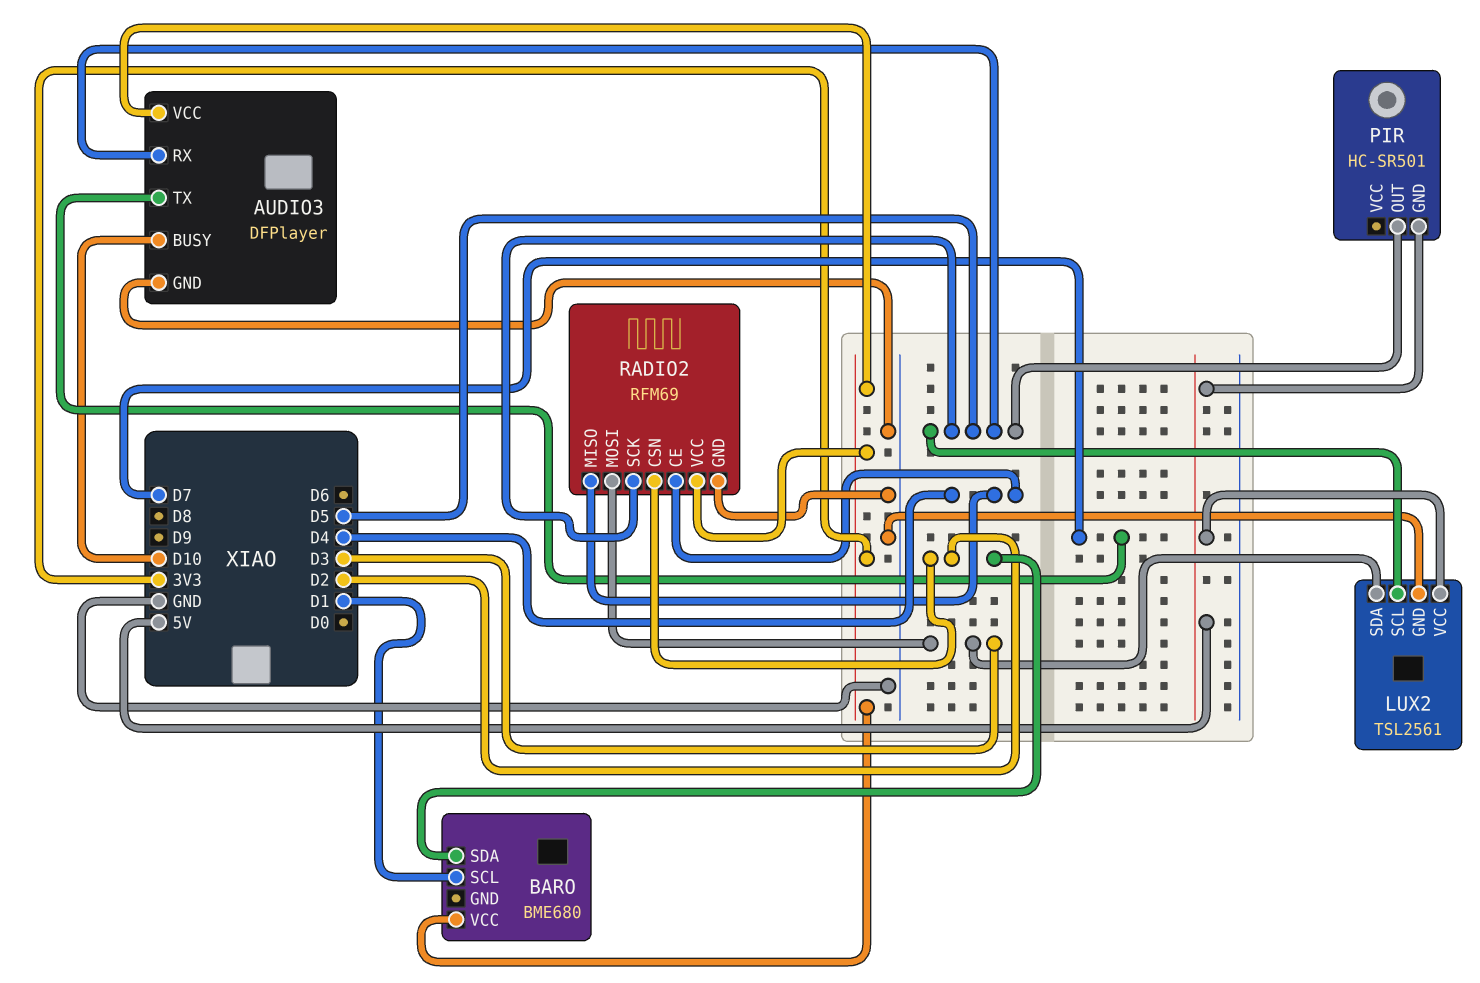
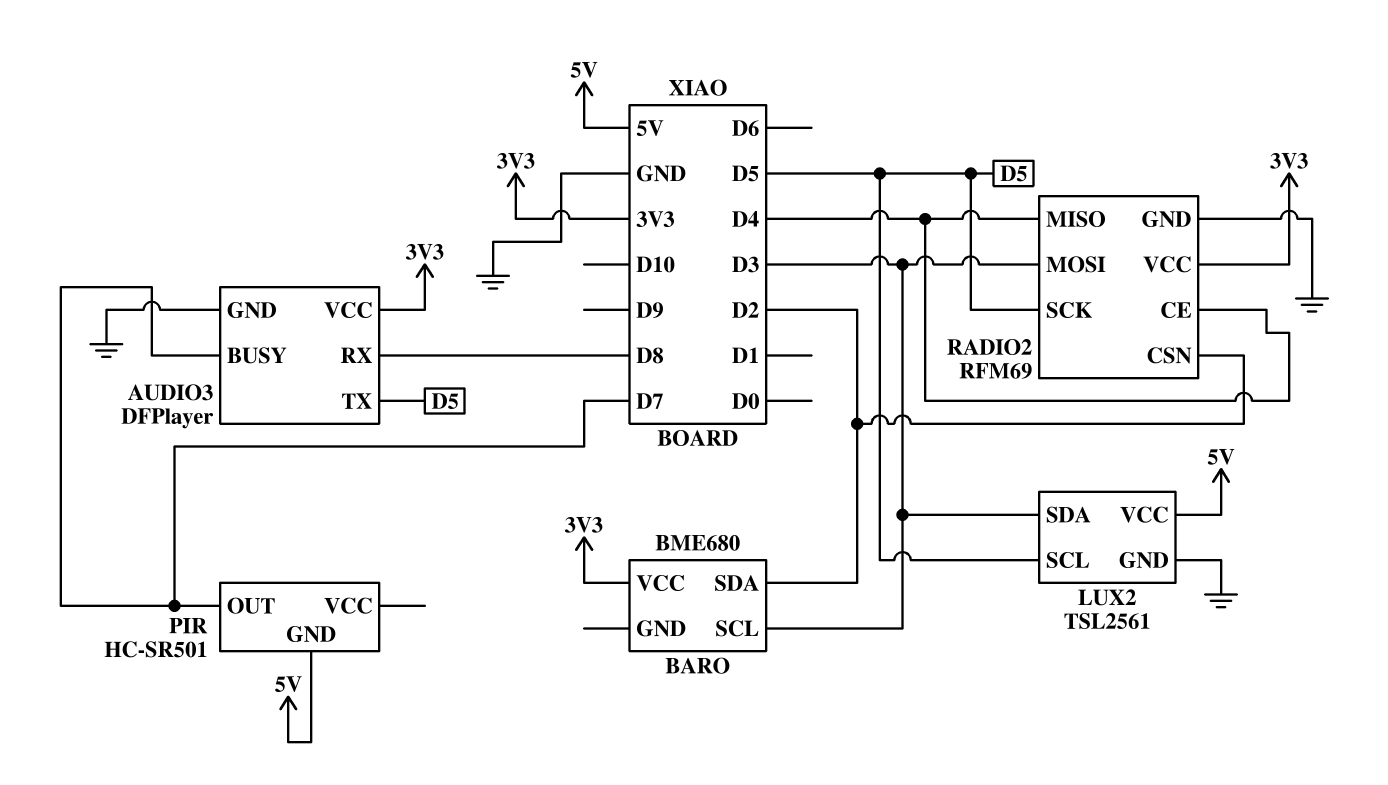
AUDIO3 pin BUSY: D10 -> D7
AUDIO3 pin RX: D5 -> D8
AUDIO3 pin TX: D7 -> D5
BARO pin SCL: D1 -> D3
PIR pin OUT: D5 -> D7

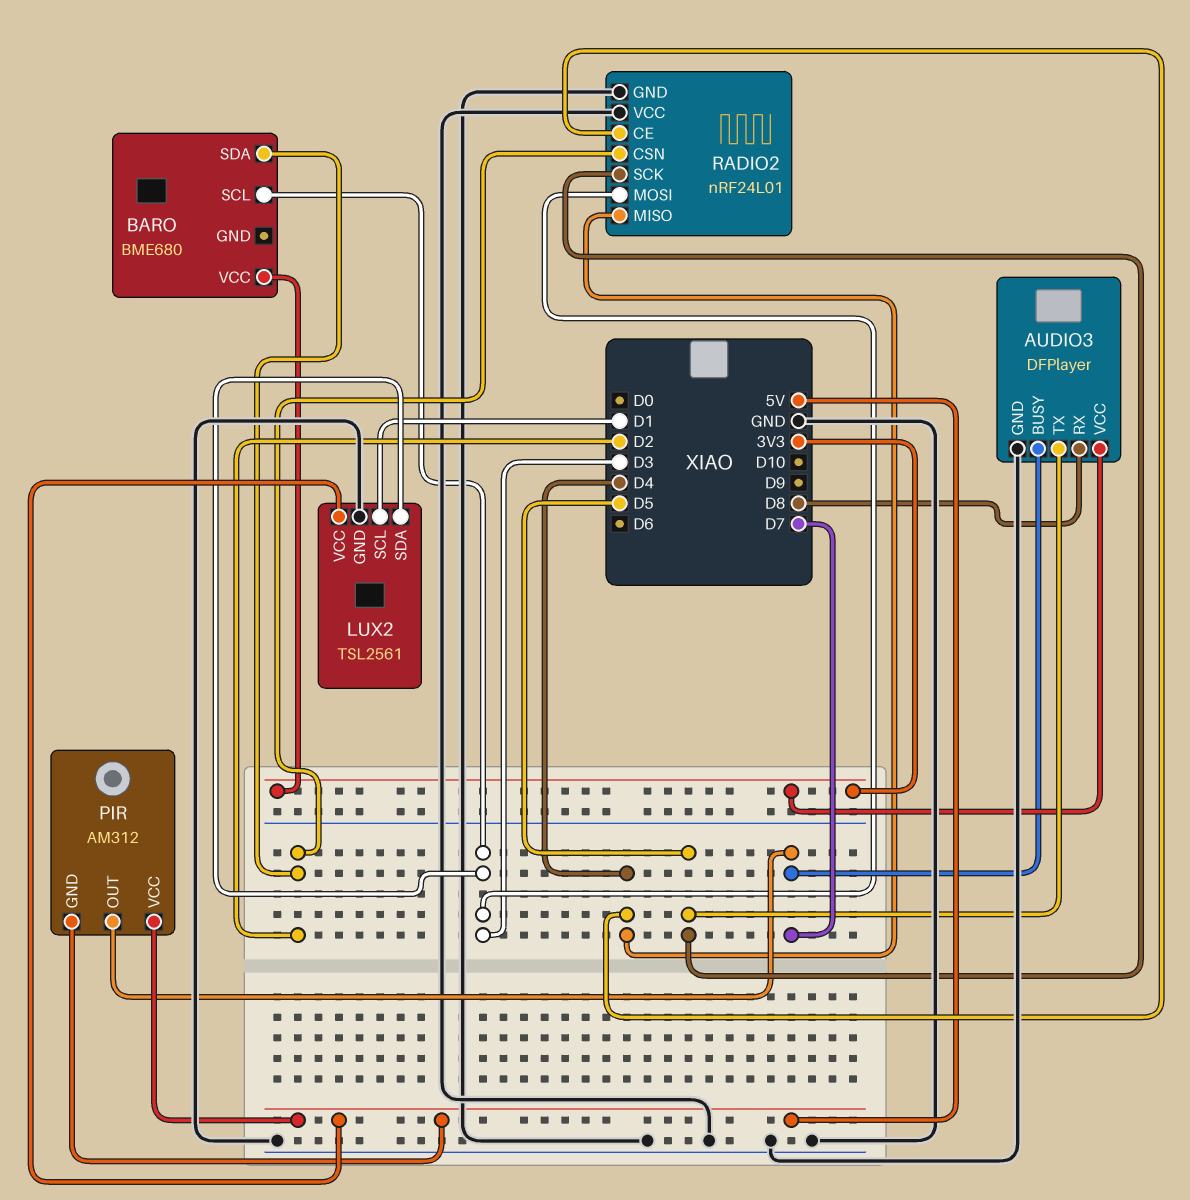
LUX2 pin SCL: D5 -> D1
PIR: HC-SR501 -> AM312
PIR pin VCC: none -> 5V
RADIO2: RFM69 -> nRF24L01
RADIO2 pin VCC: 3V3 -> GND

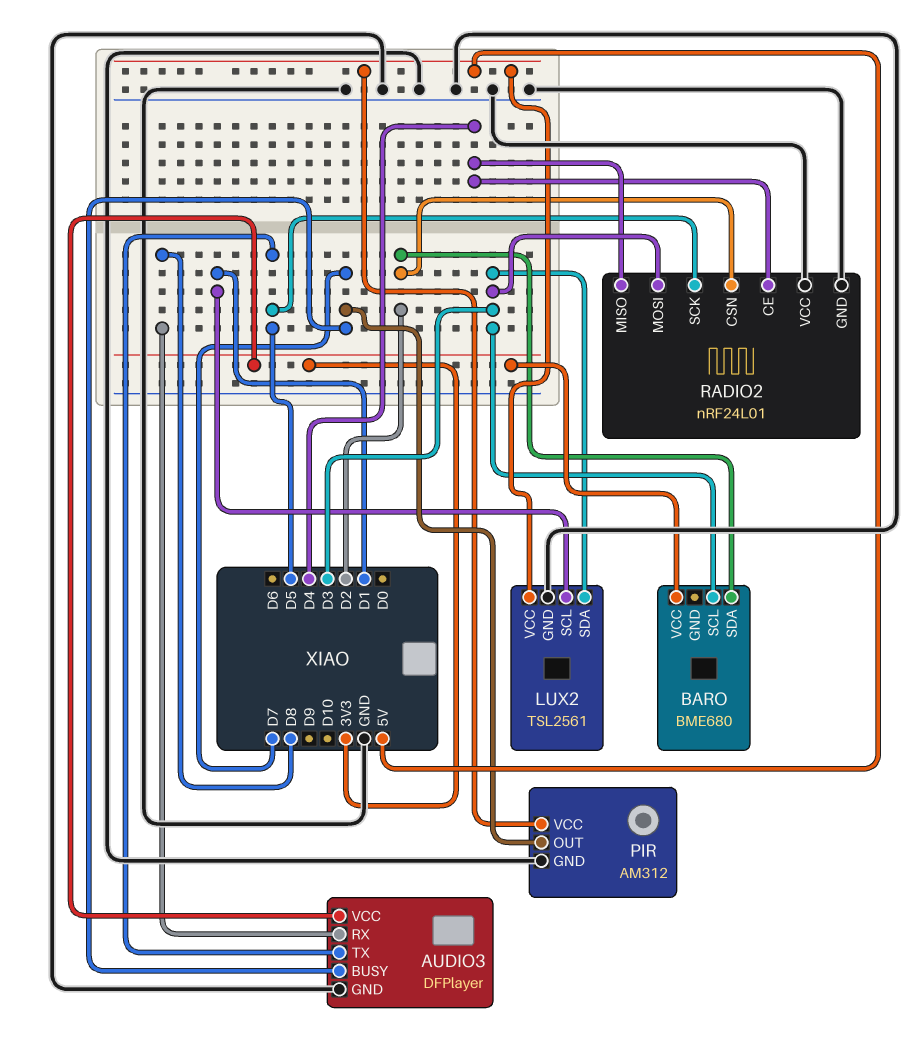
PIR pin GND: 5V -> GND

